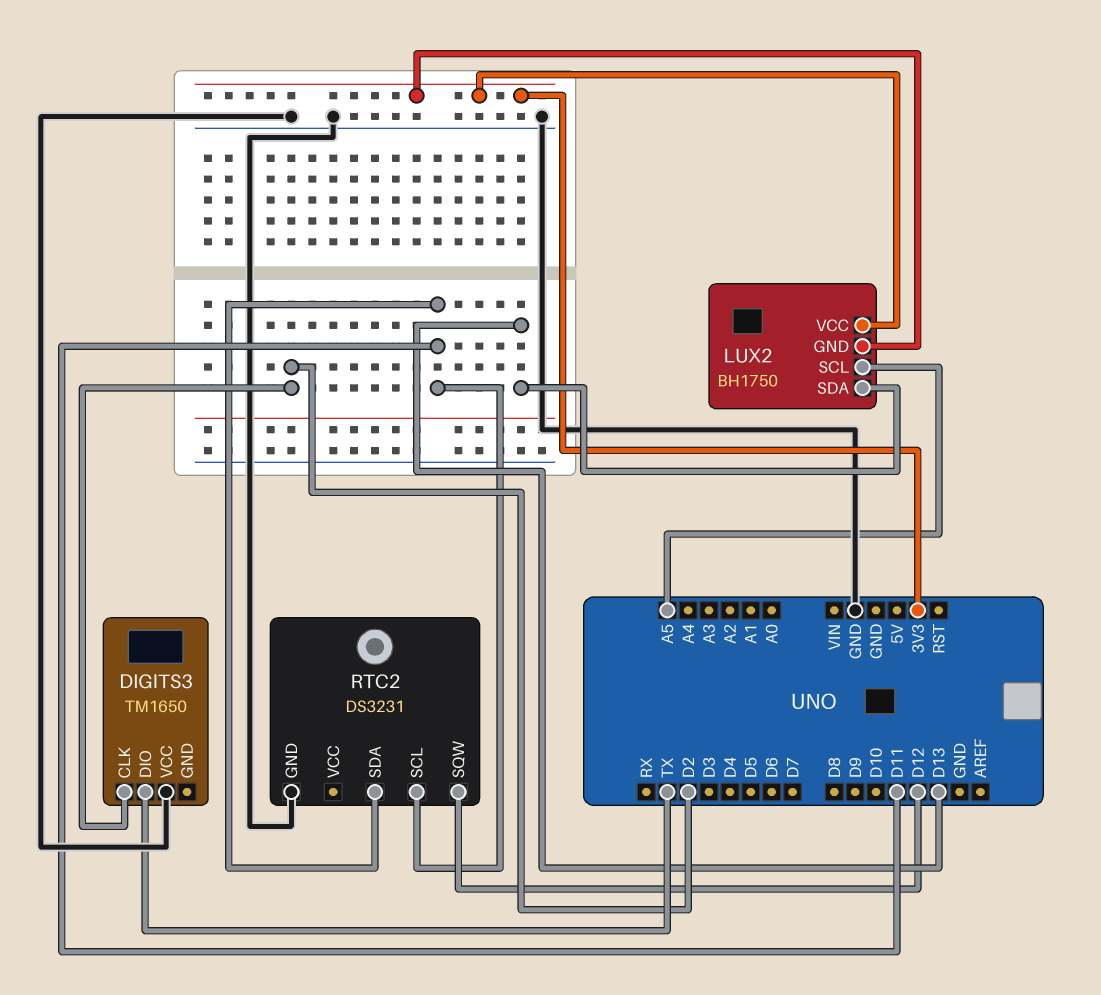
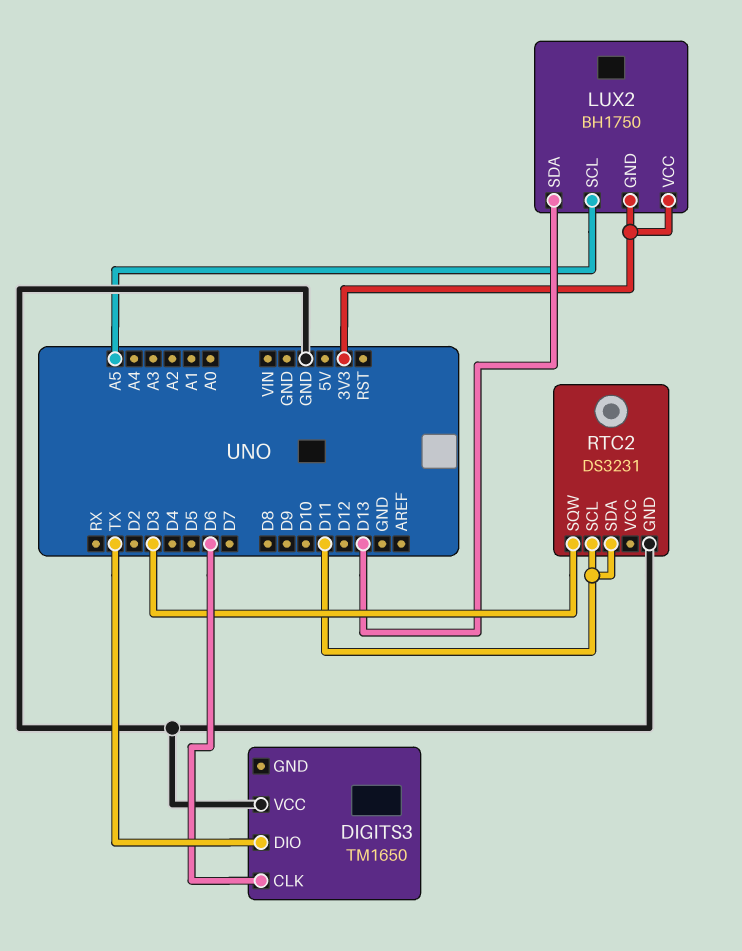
DIGITS3 pin CLK: D2 -> D6
RTC2 pin SQW: D12 -> D3

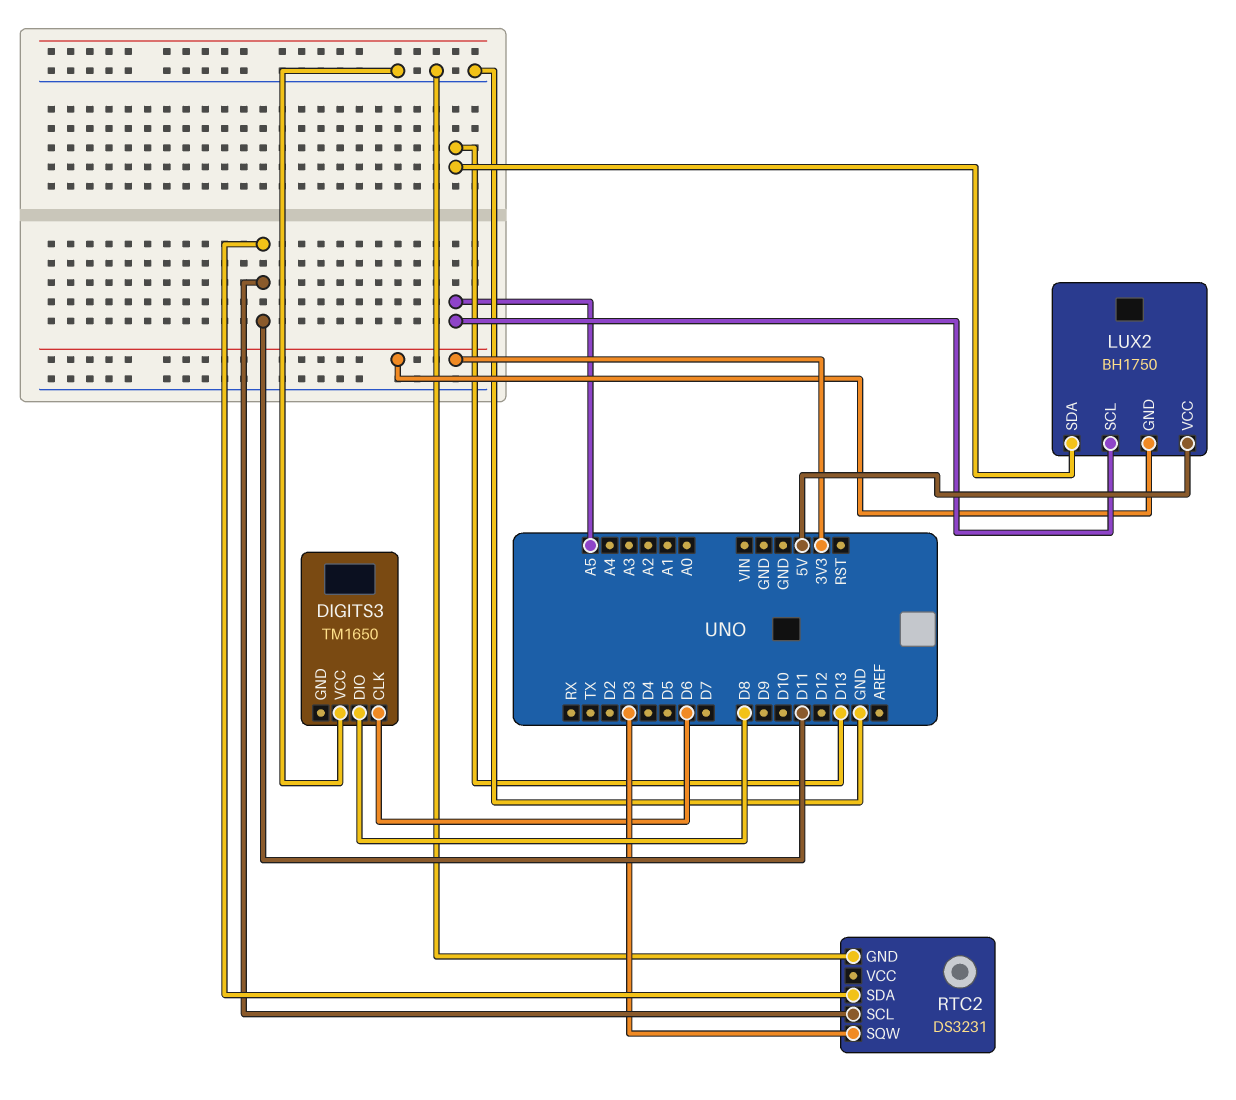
DIGITS3 pin DIO: TX -> D8
LUX2 pin VCC: 3V3 -> 5V

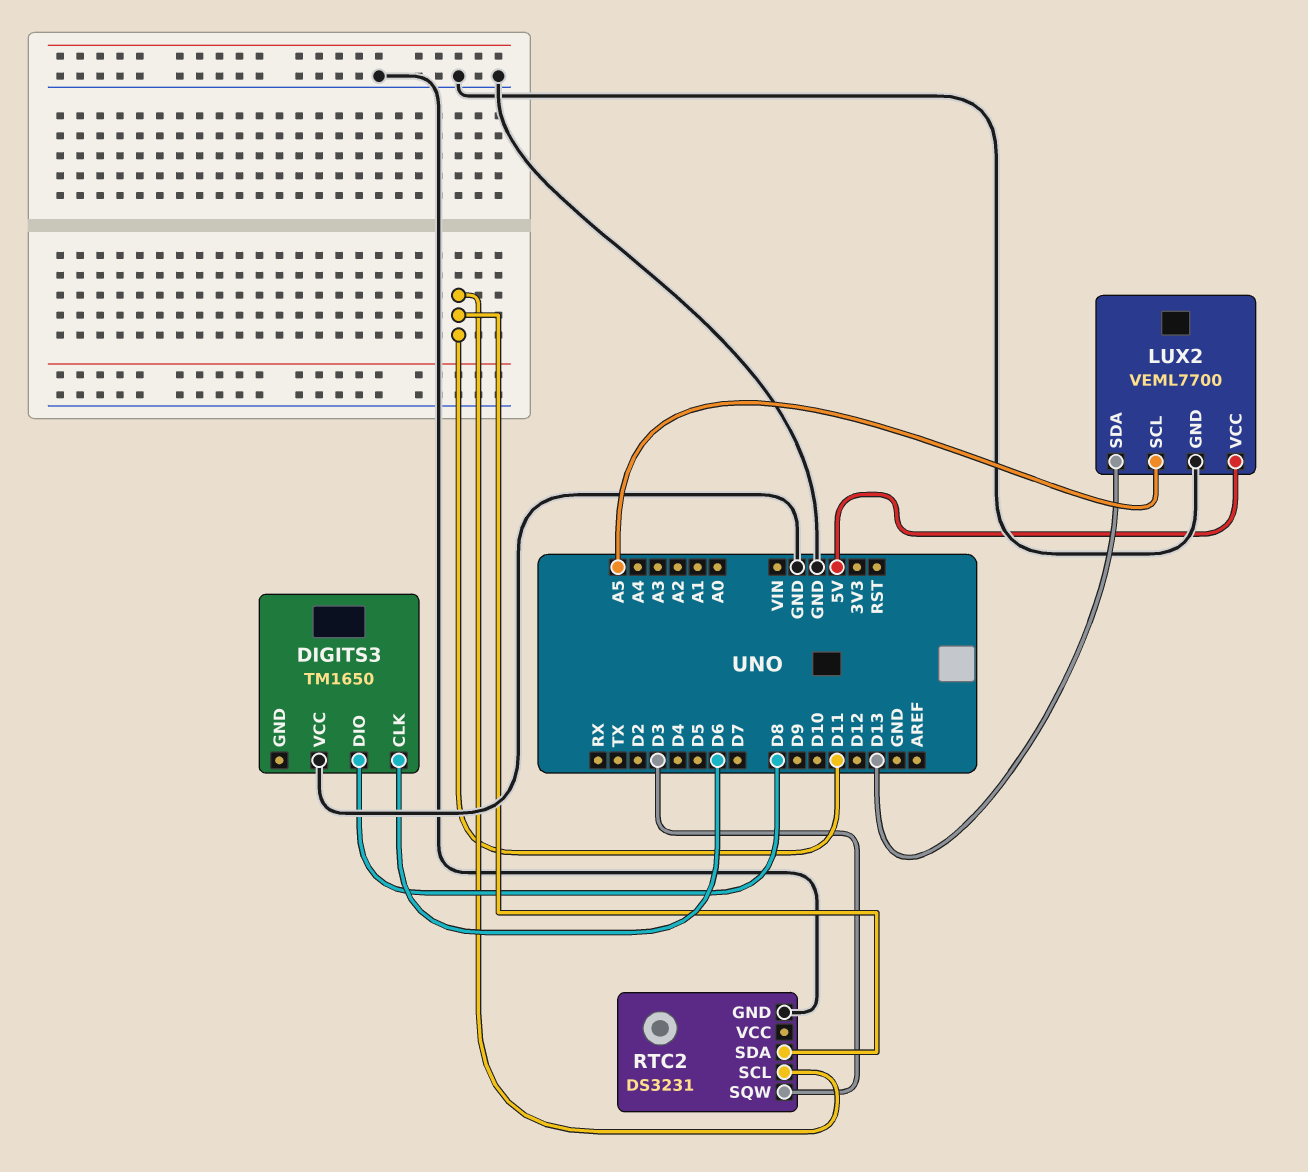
LUX2: BH1750 -> VEML7700
LUX2 pin GND: 3V3 -> GND

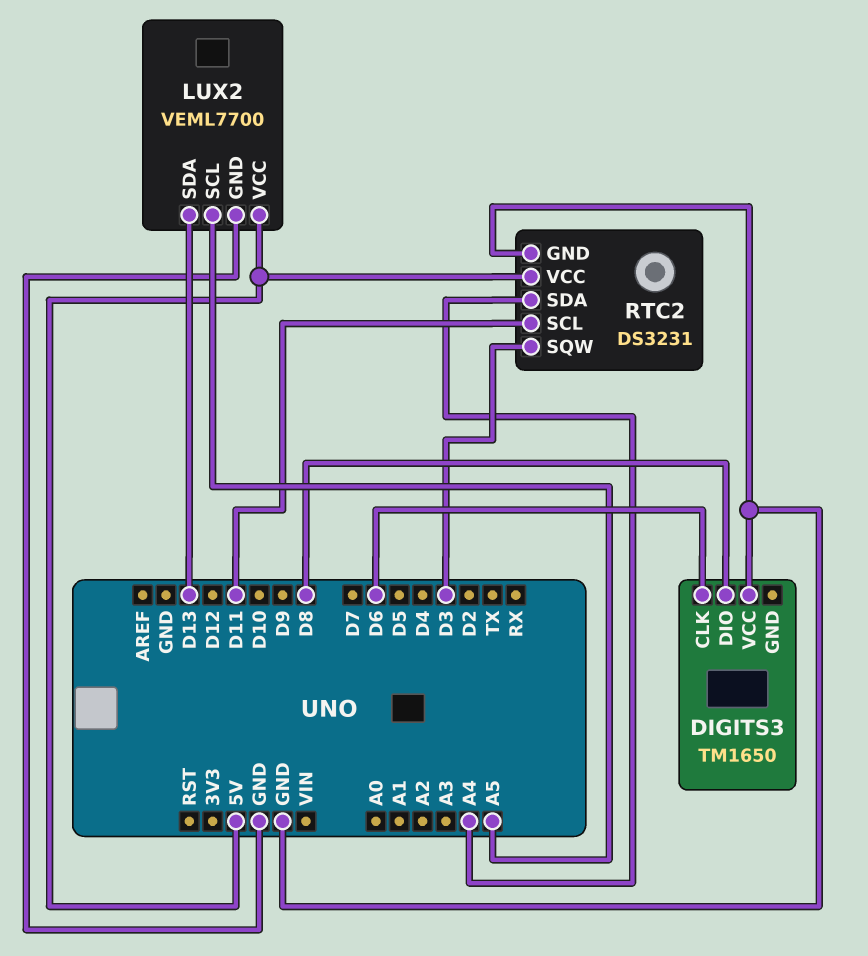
RTC2 pin SDA: D11 -> A4
RTC2 pin VCC: none -> 5V

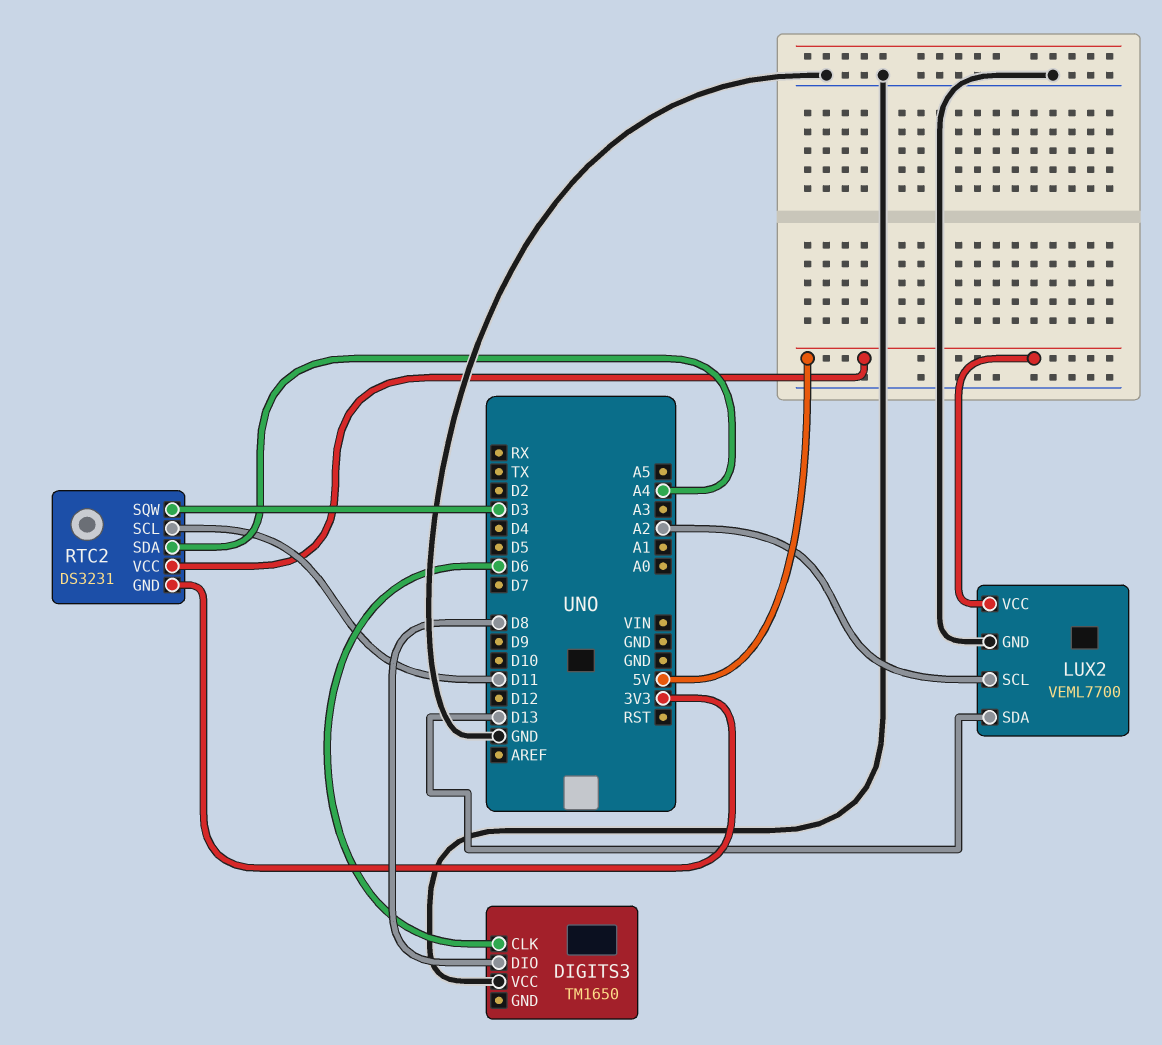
LUX2 pin SCL: A5 -> A2
RTC2 pin GND: GND -> 3V3

